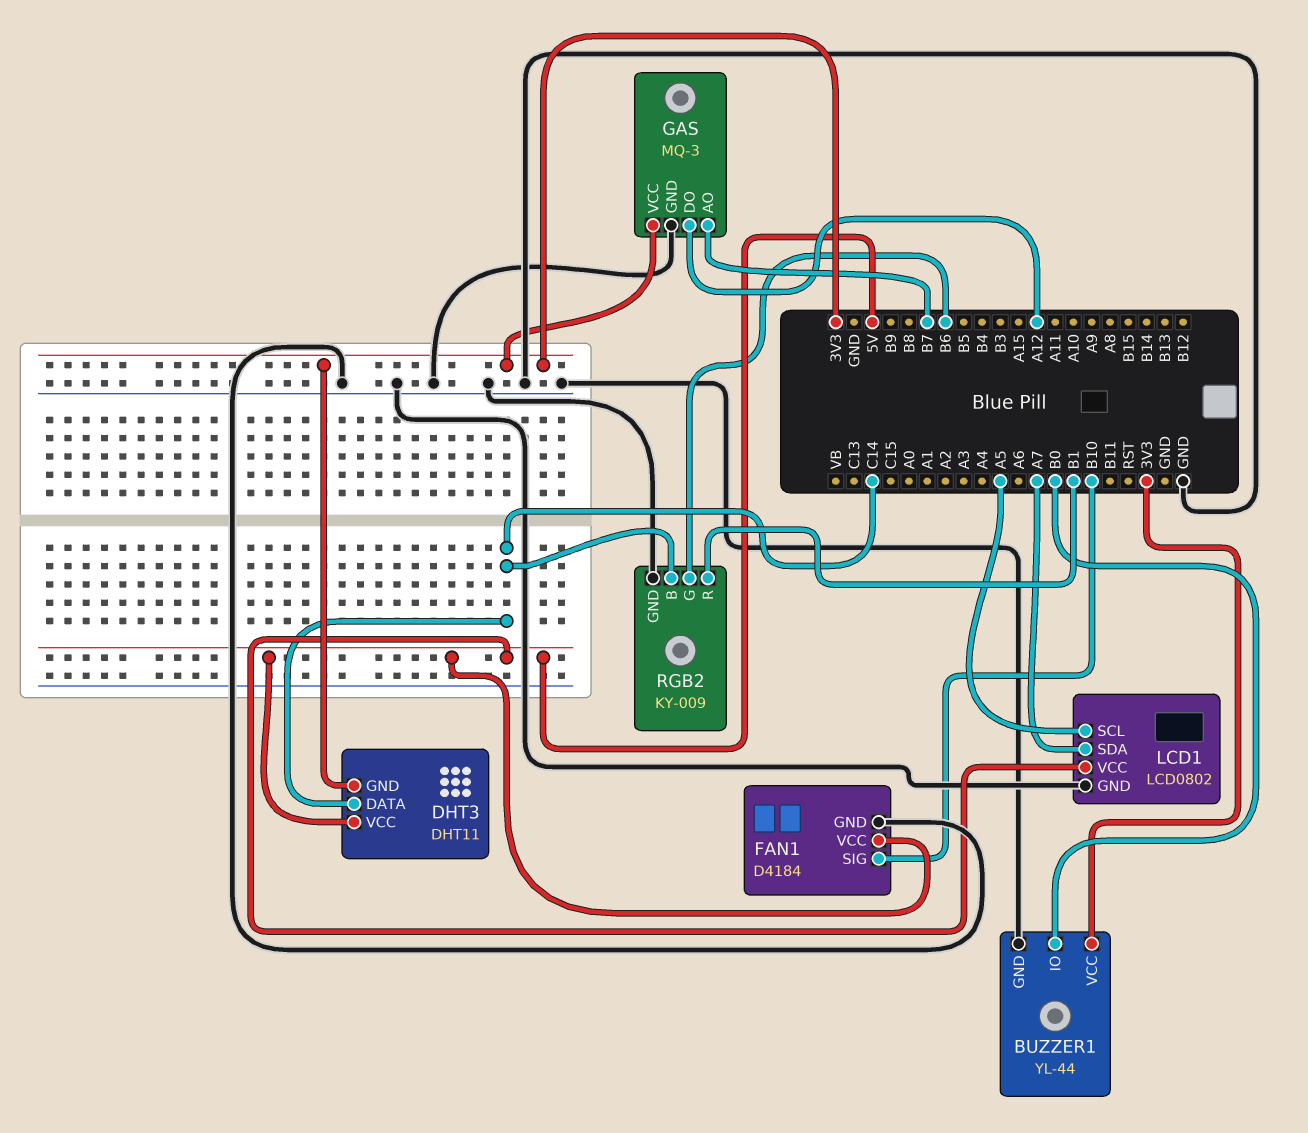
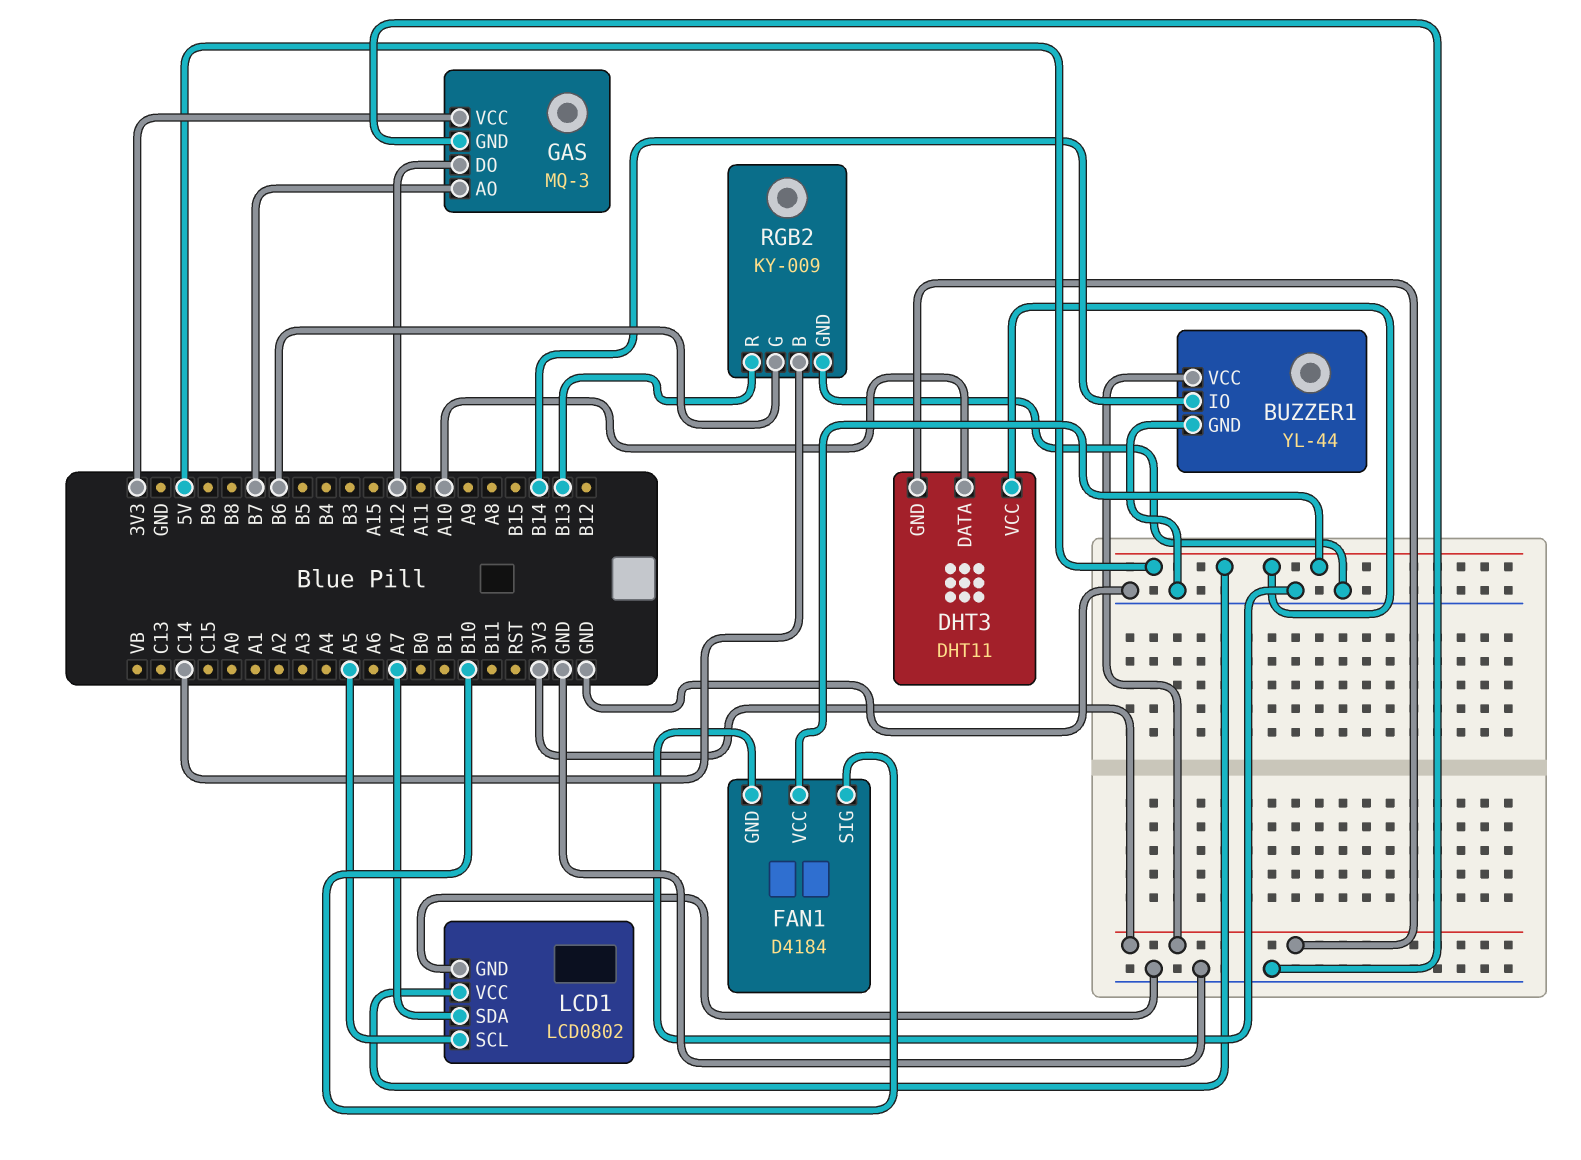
BUZZER1 pin IO: B0 -> B14
DHT3 pin DATA: C14 -> A10
RGB2 pin R: B1 -> B13

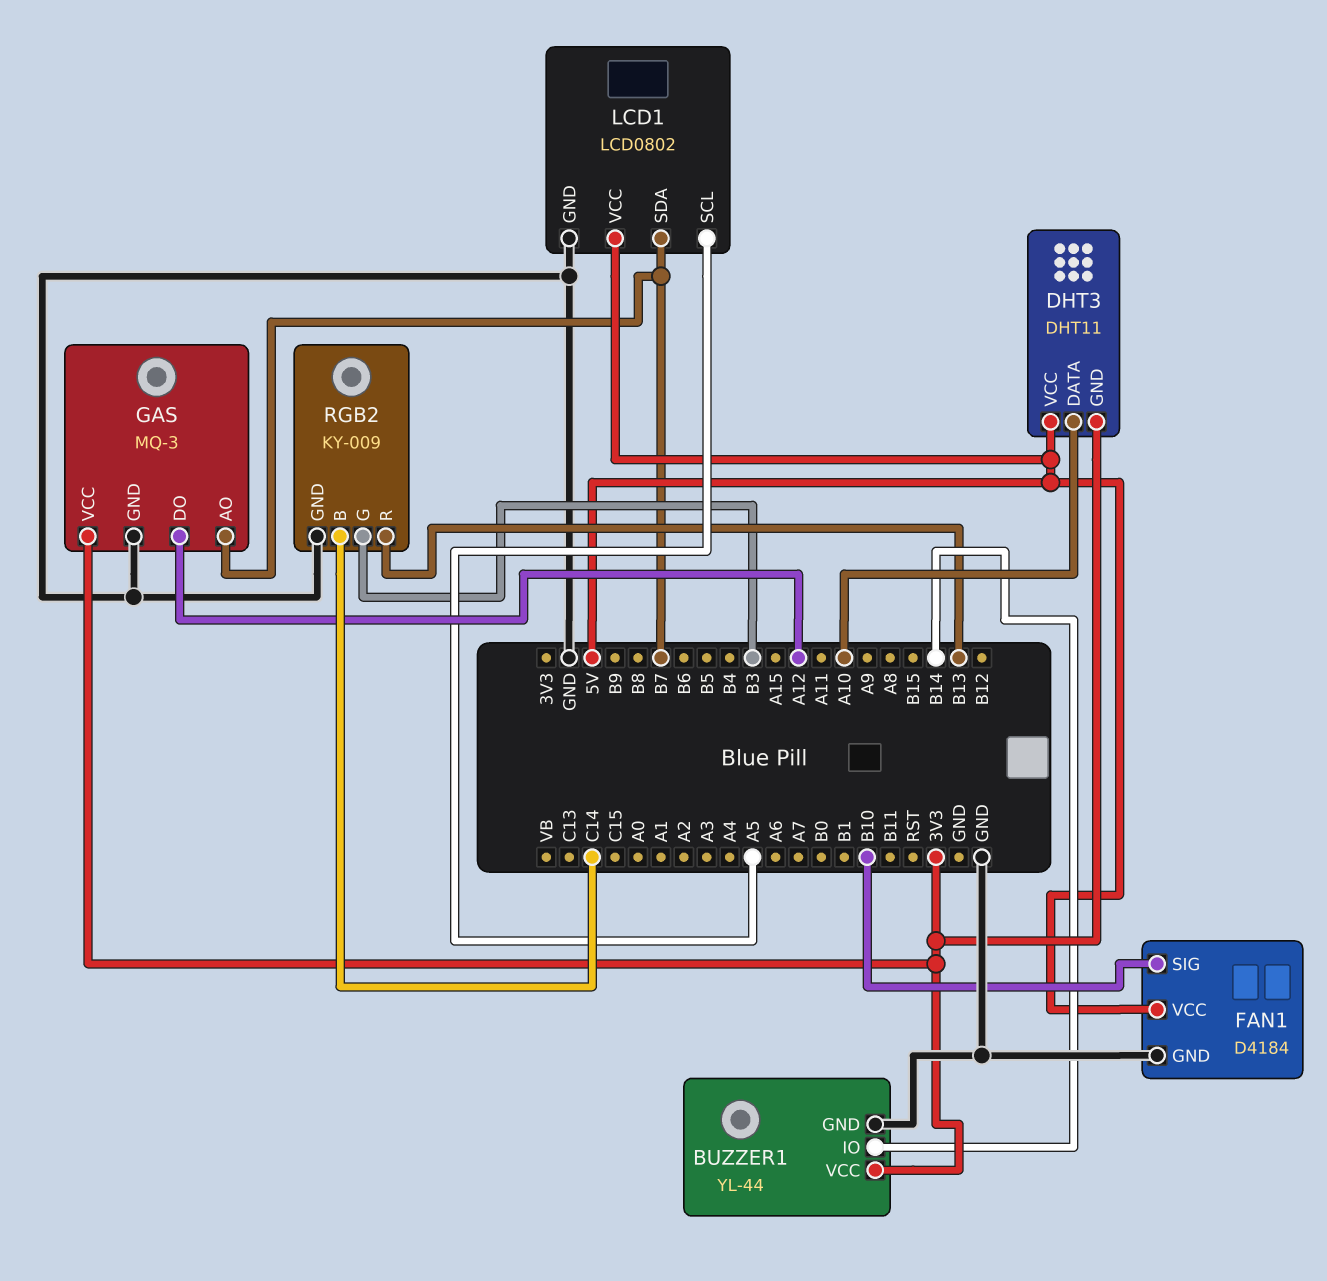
LCD1 pin SDA: A7 -> B7
RGB2 pin G: B6 -> B3

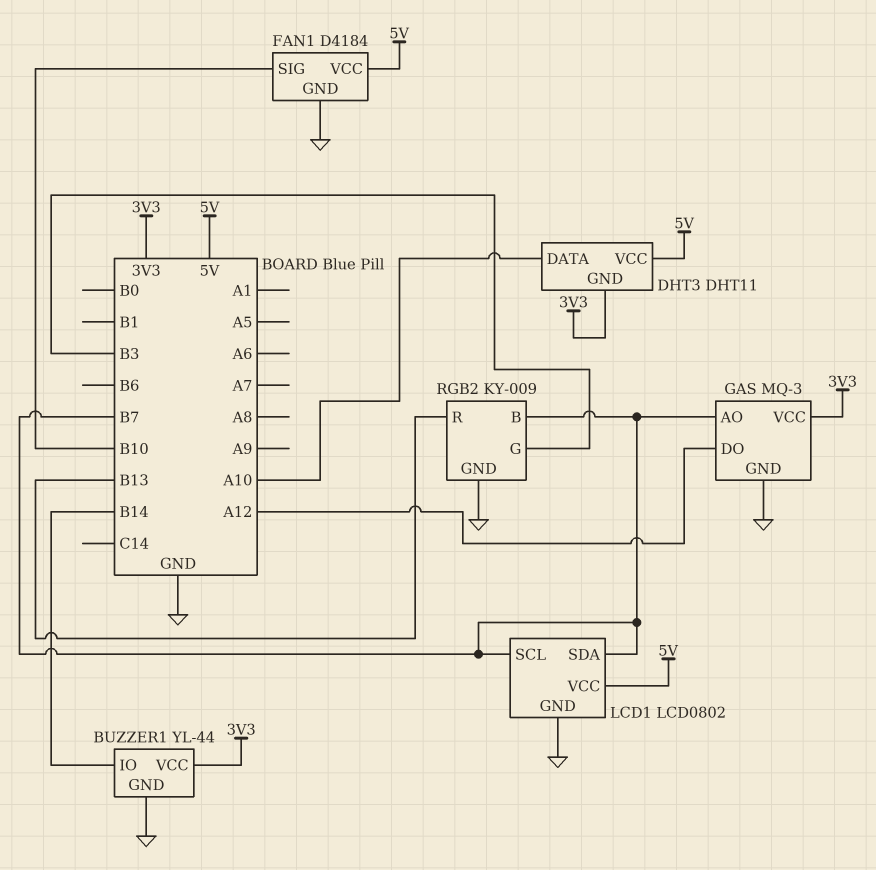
LCD1 pin SCL: A5 -> B7
RGB2 pin B: C14 -> B7

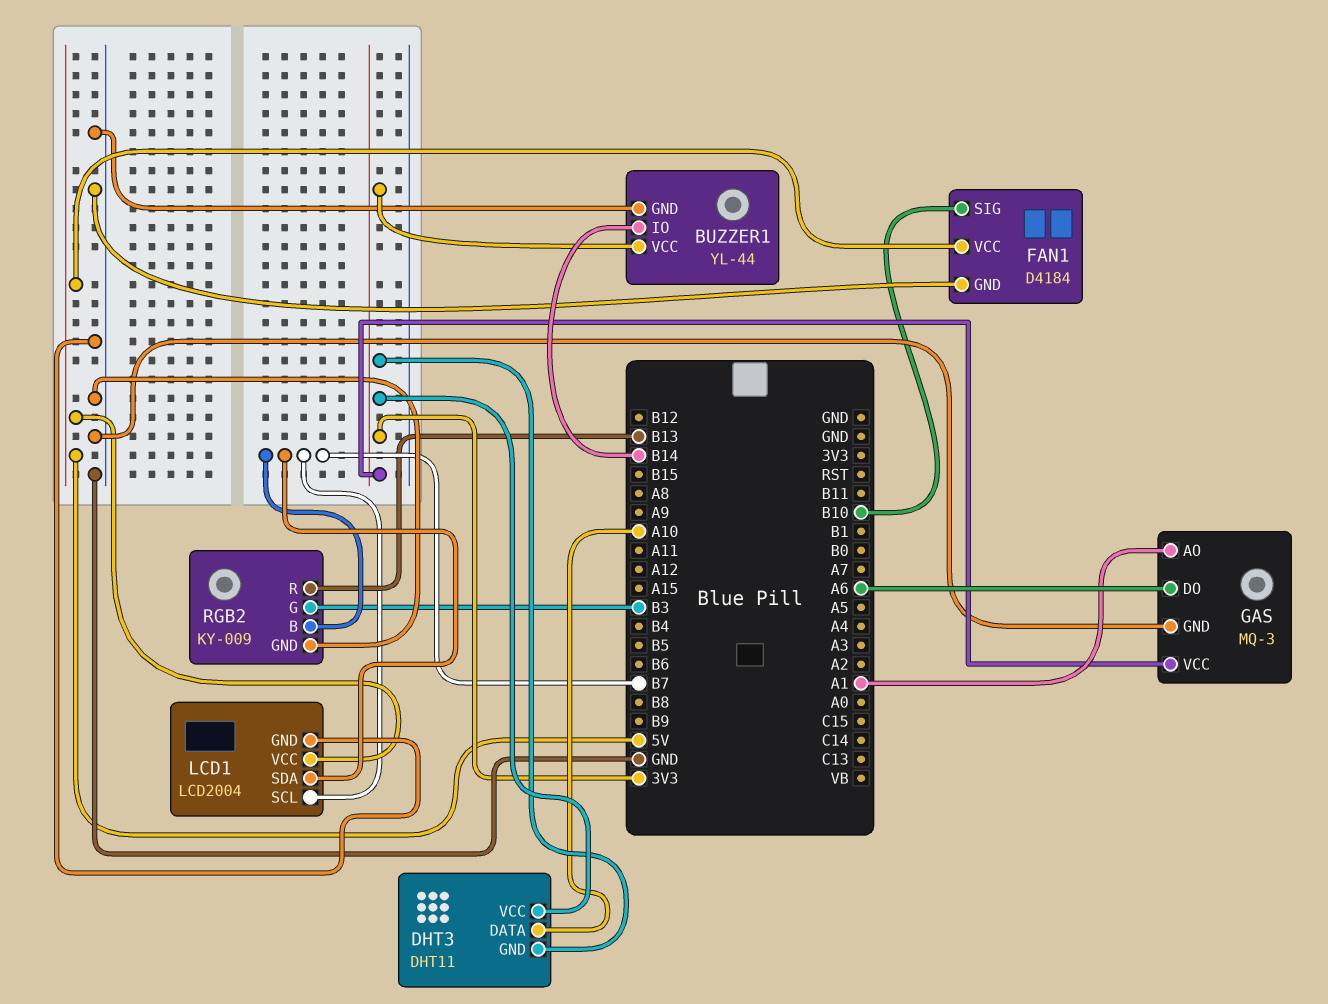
DHT3 pin VCC: 5V -> 3V3
GAS pin AO: B7 -> A1
GAS pin DO: A12 -> A6
LCD1: LCD0802 -> LCD2004

